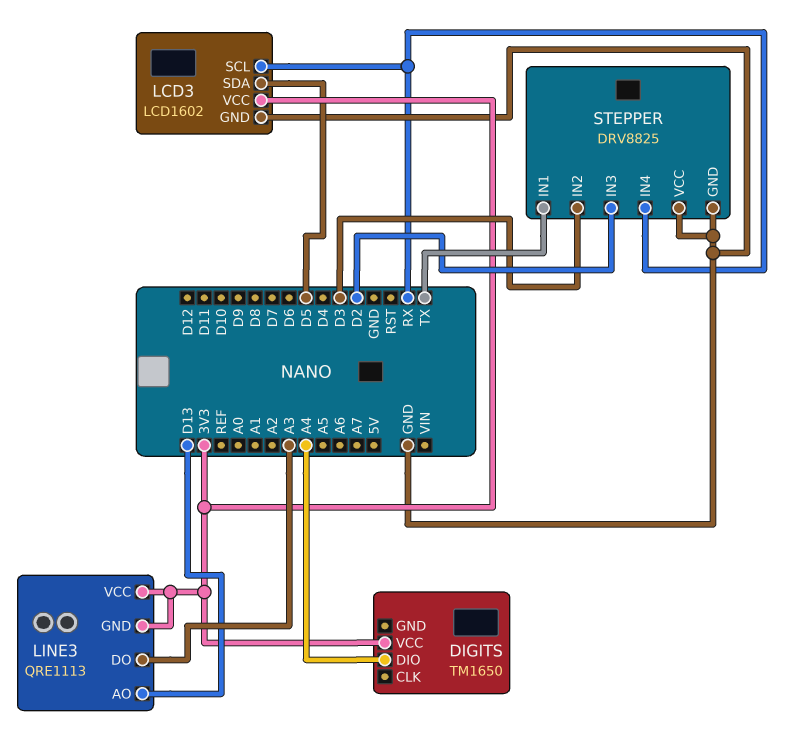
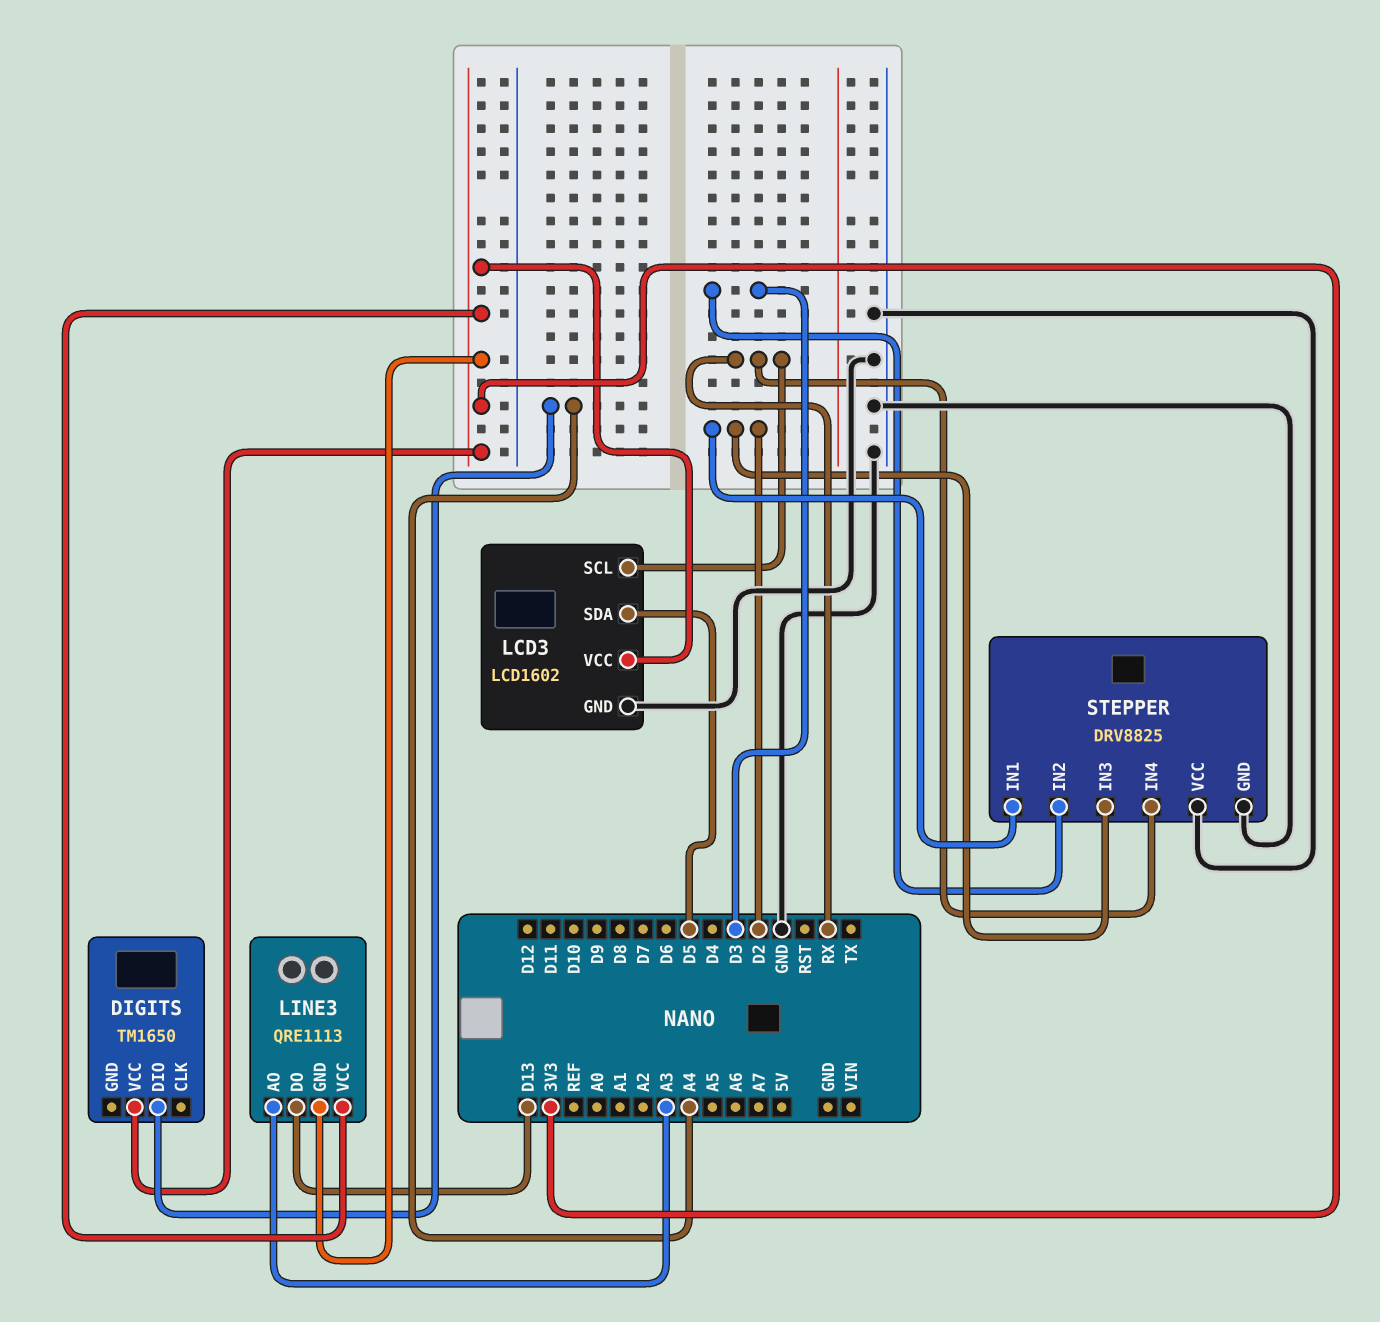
LINE3 pin AO: D13 -> A3
LINE3 pin DO: A3 -> D13
STEPPER pin IN1: TX -> D2

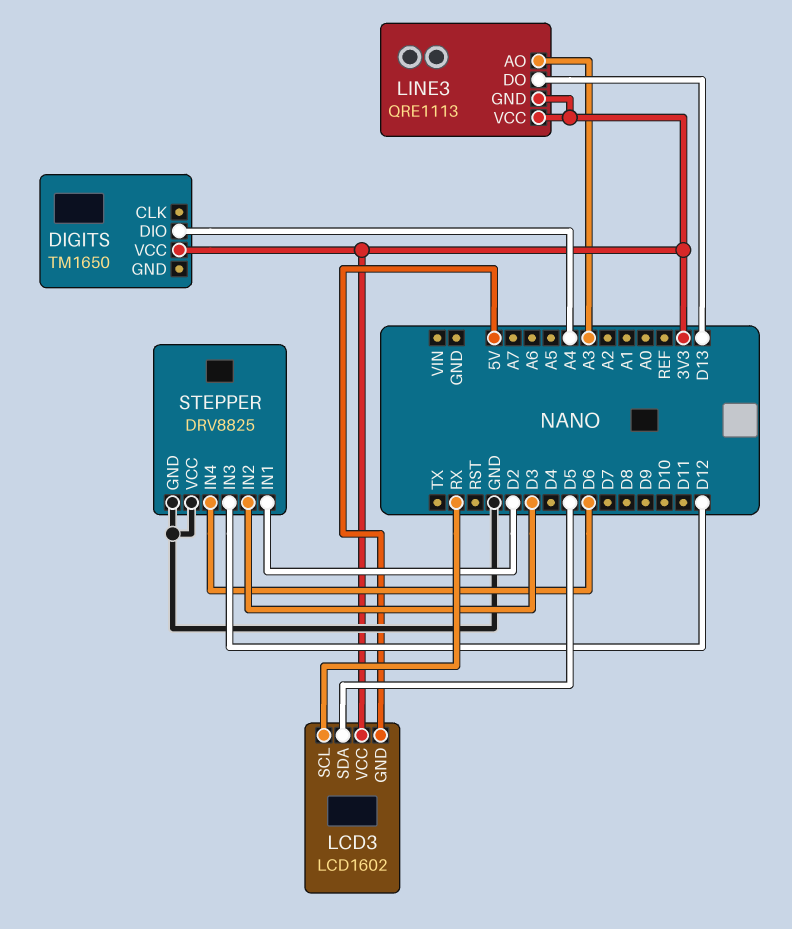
LCD3 pin GND: GND -> 5V
STEPPER pin IN3: D2 -> D12
STEPPER pin IN4: RX -> D6

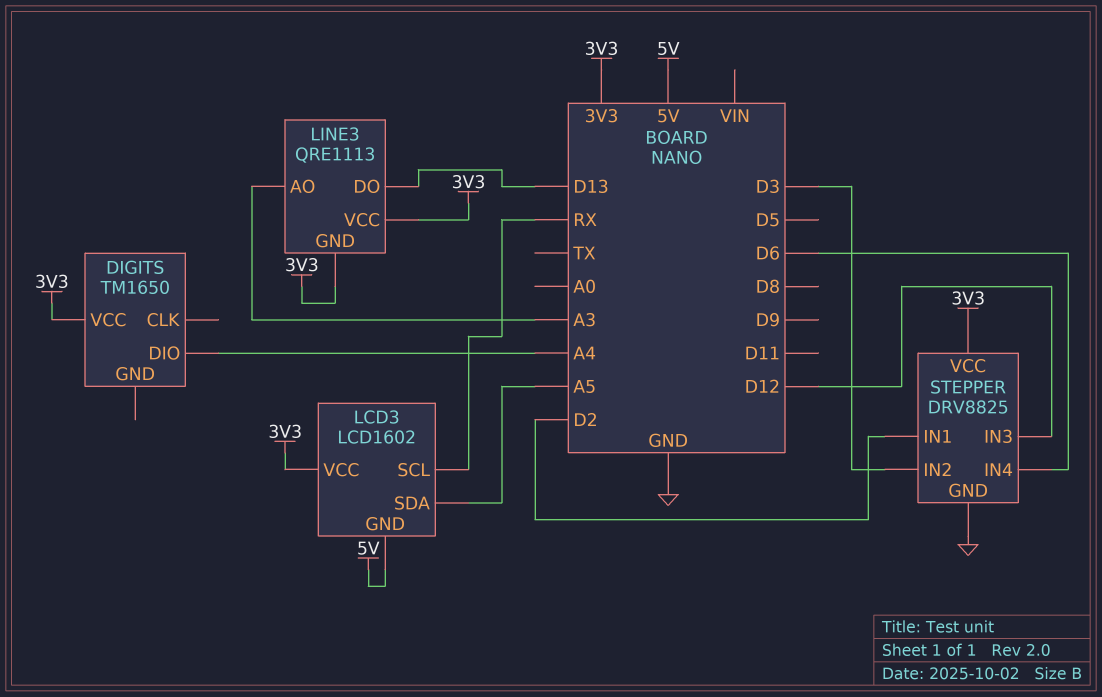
LCD3 pin SDA: D5 -> A5
STEPPER pin VCC: GND -> 3V3

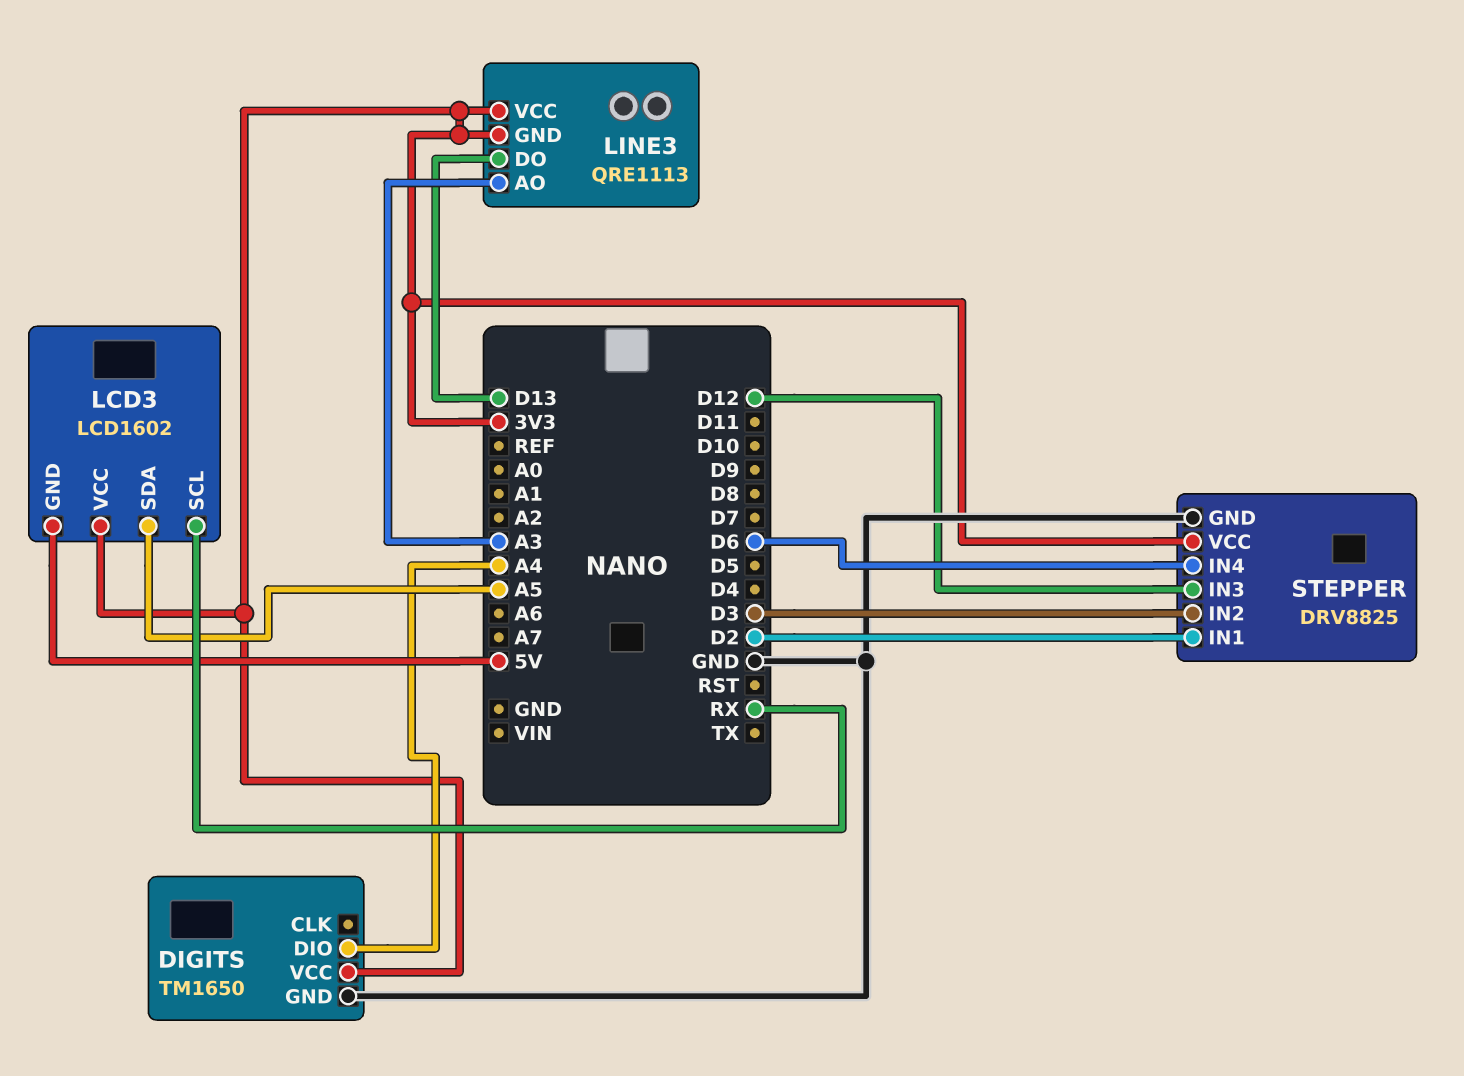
DIGITS pin GND: none -> GND

